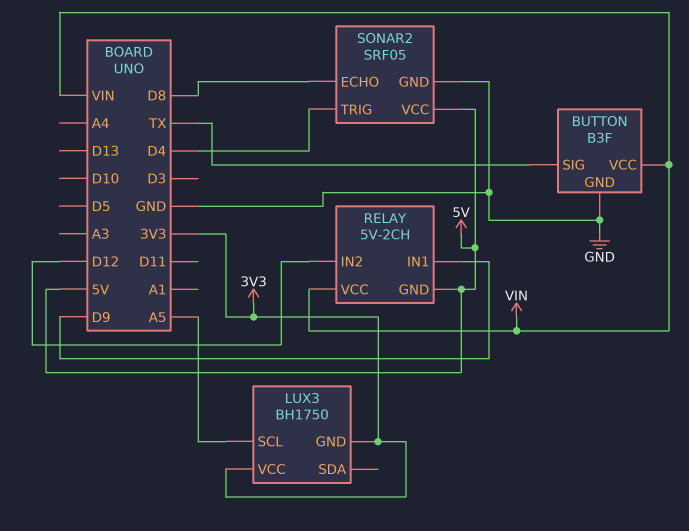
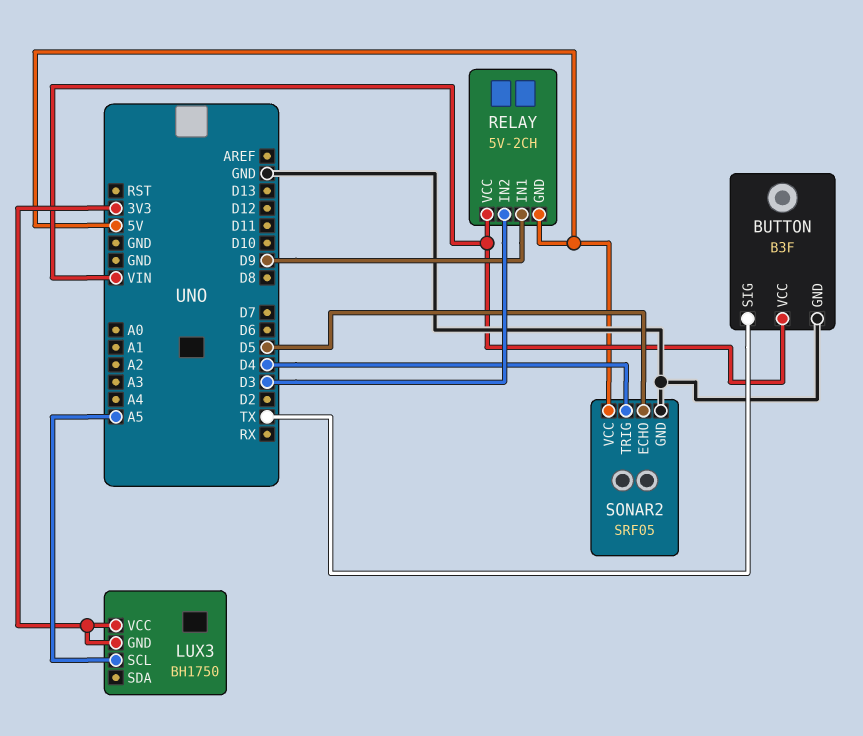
RELAY pin IN2: D12 -> D3
SONAR2 pin ECHO: D8 -> D5

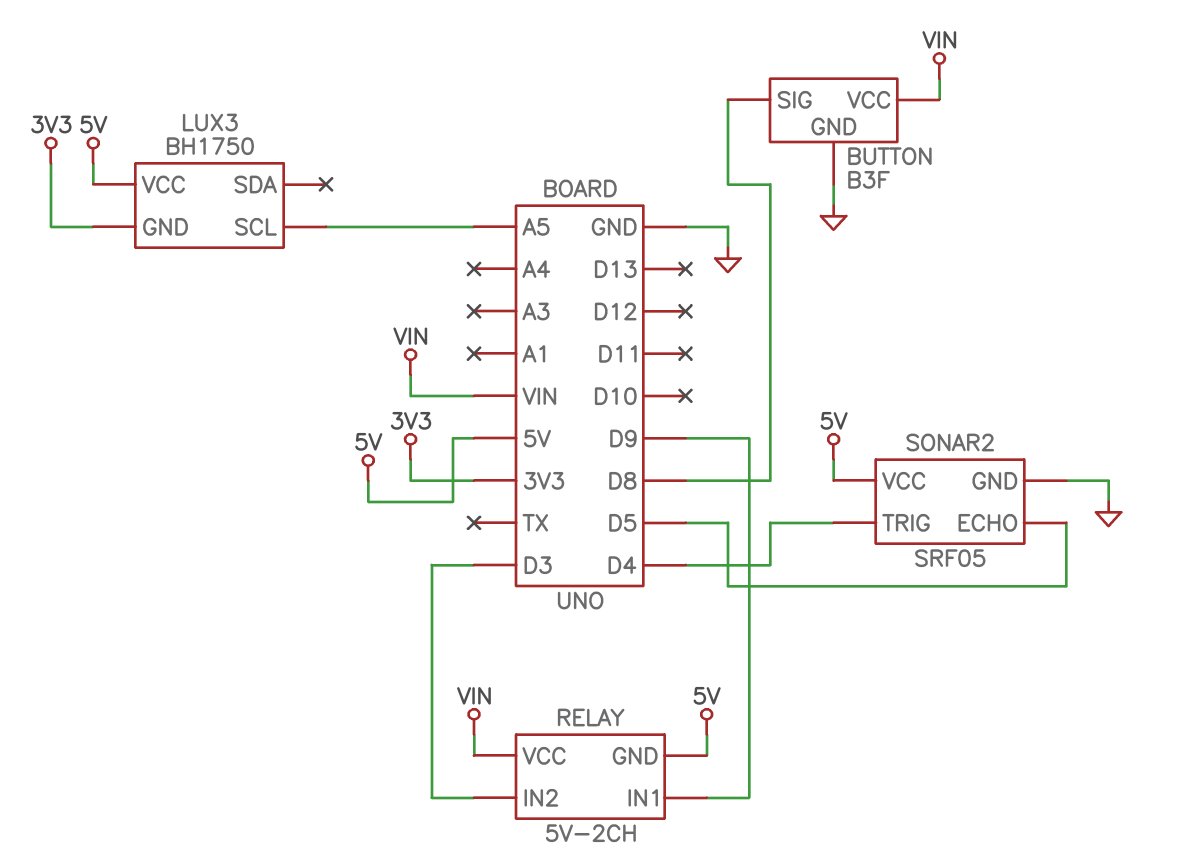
BUTTON pin SIG: TX -> D8
LUX3 pin VCC: 3V3 -> 5V

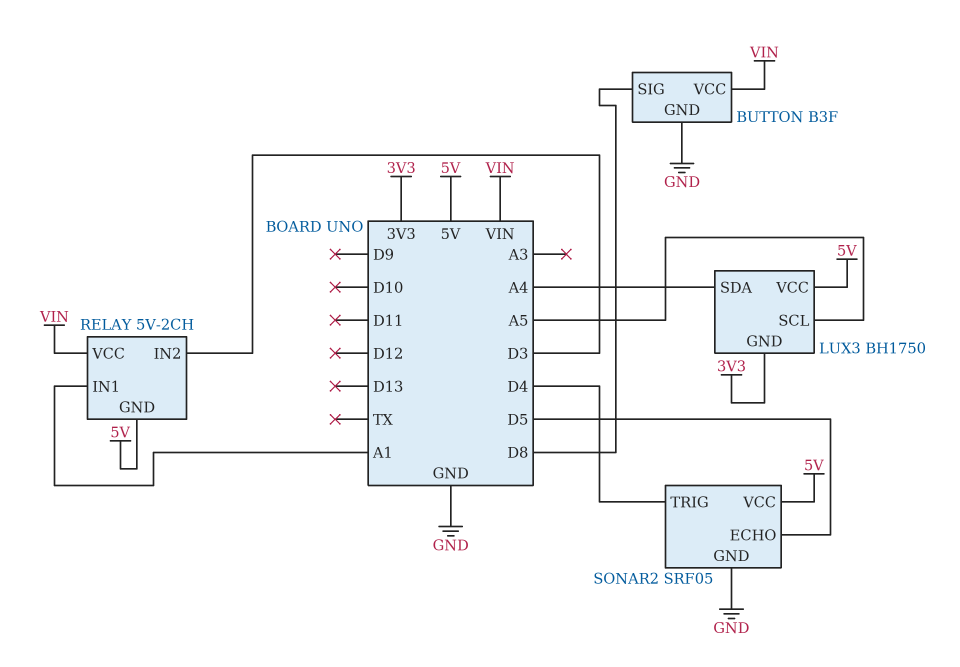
LUX3 pin SDA: none -> A4
RELAY pin IN1: D9 -> A1

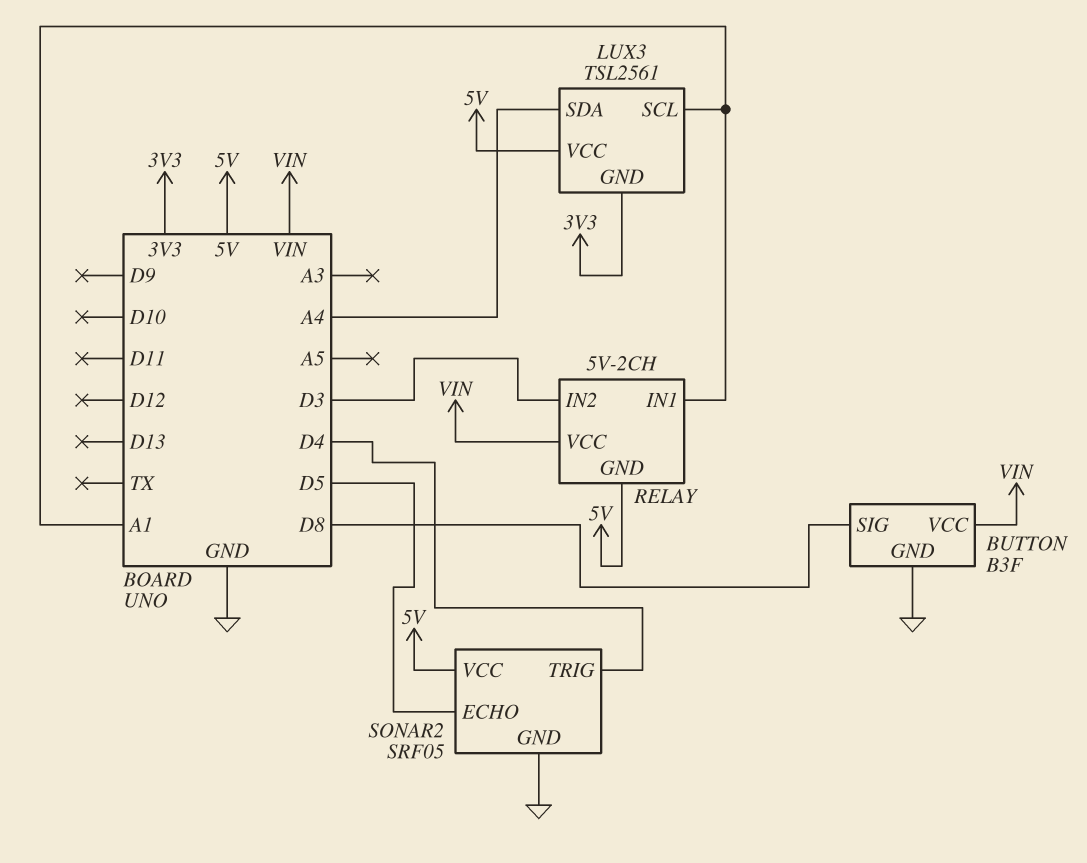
LUX3: BH1750 -> TSL2561
LUX3 pin SCL: A5 -> A1

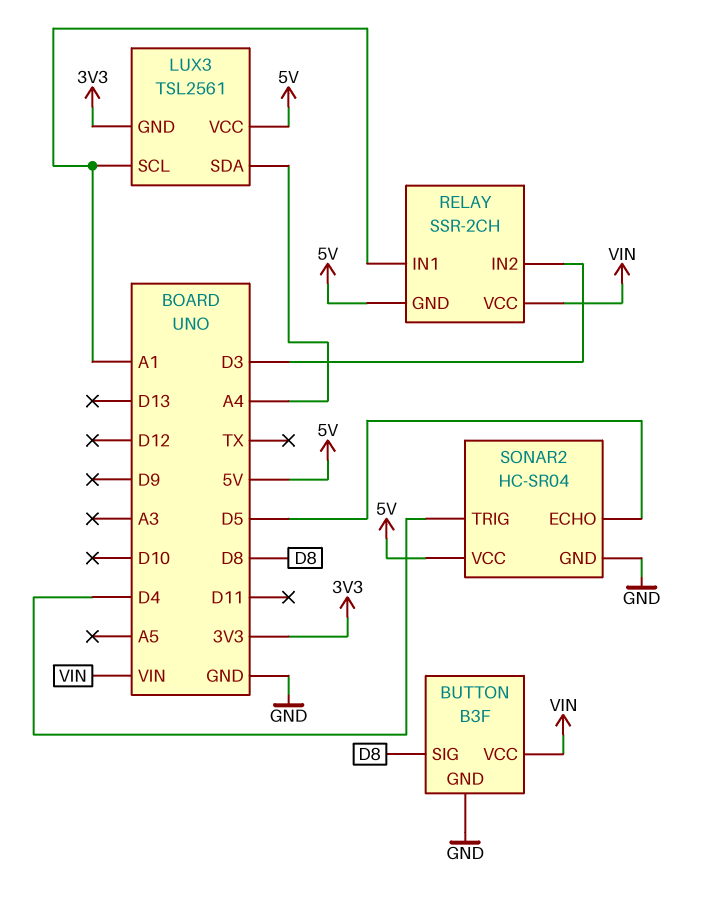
RELAY: 5V-2CH -> SSR-2CH
SONAR2: SRF05 -> HC-SR04

